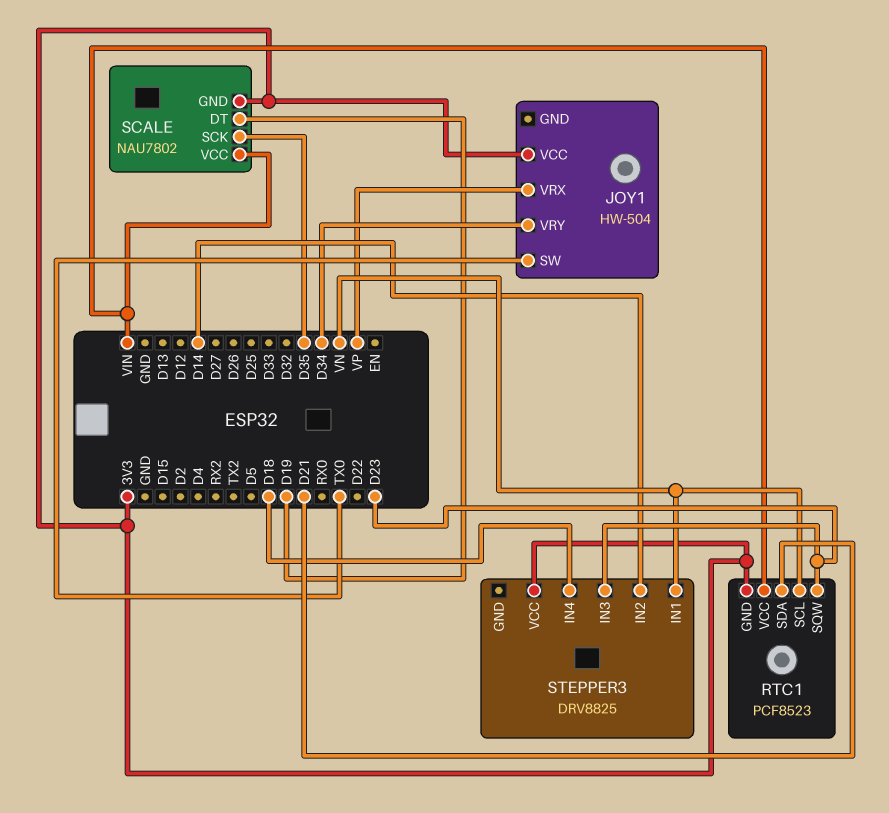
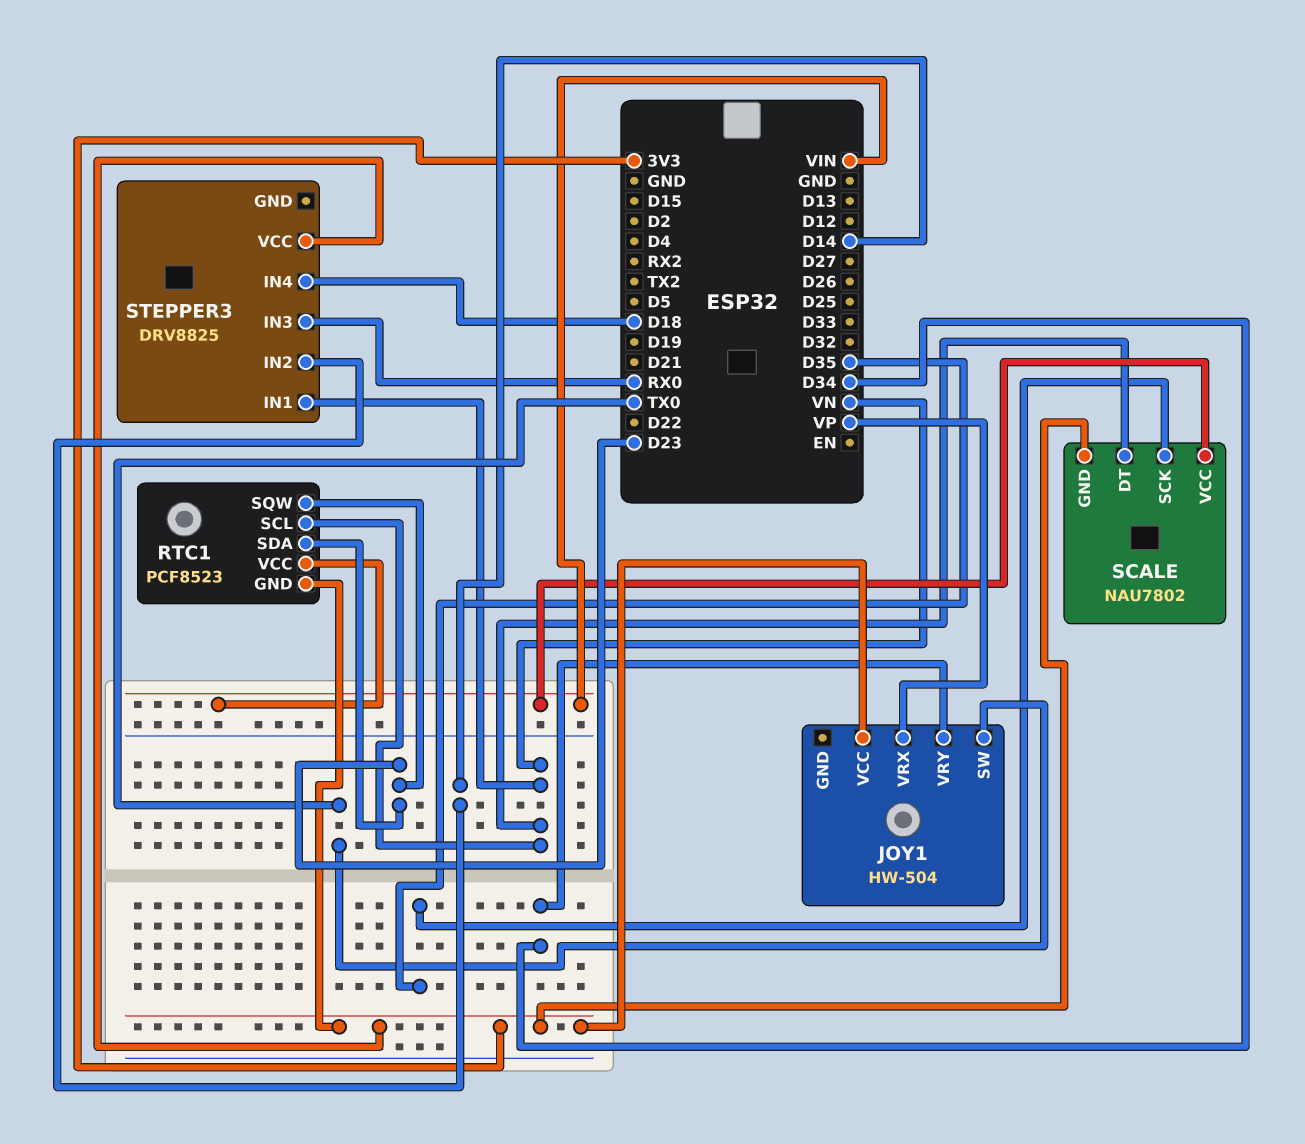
RTC1 pin SDA: D21 -> D23
SCALE pin DT: D19 -> VN
STEPPER3 pin IN3: D23 -> RX0

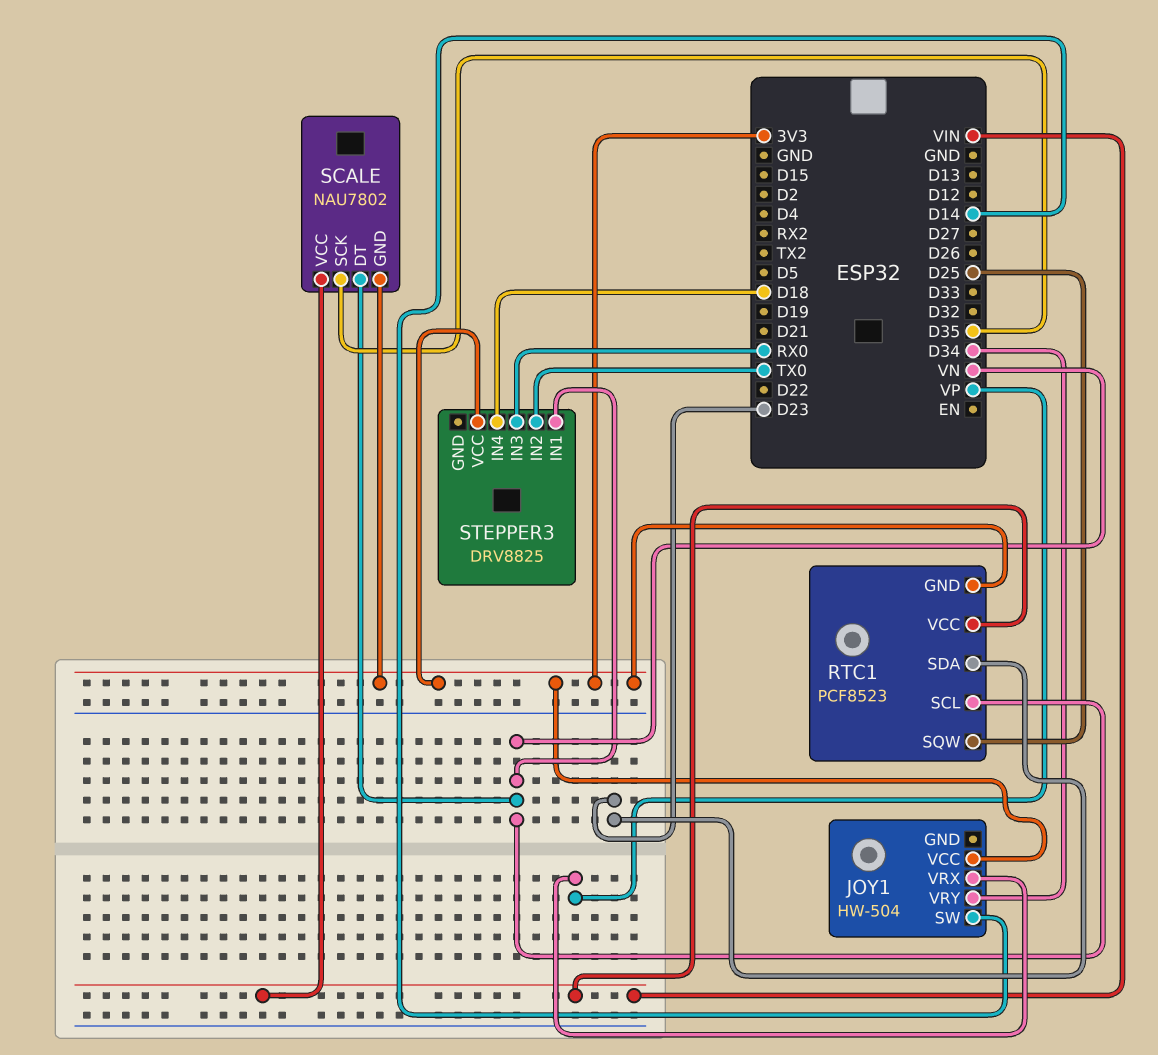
JOY1 pin SW: TX0 -> D14
RTC1 pin SQW: D23 -> D25
STEPPER3 pin IN2: D14 -> TX0

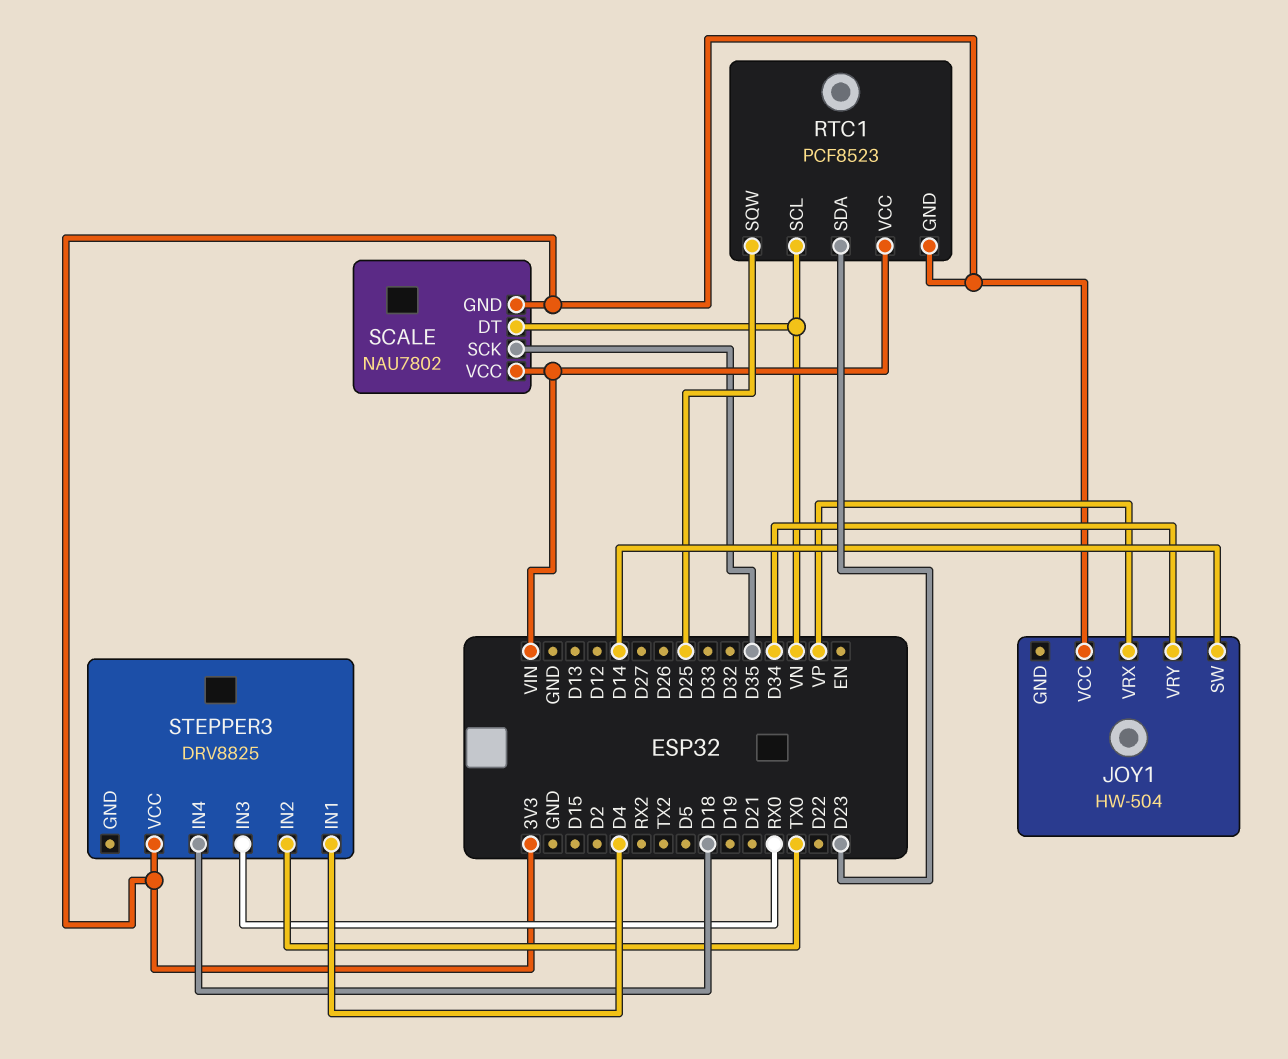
STEPPER3 pin IN1: VN -> D4

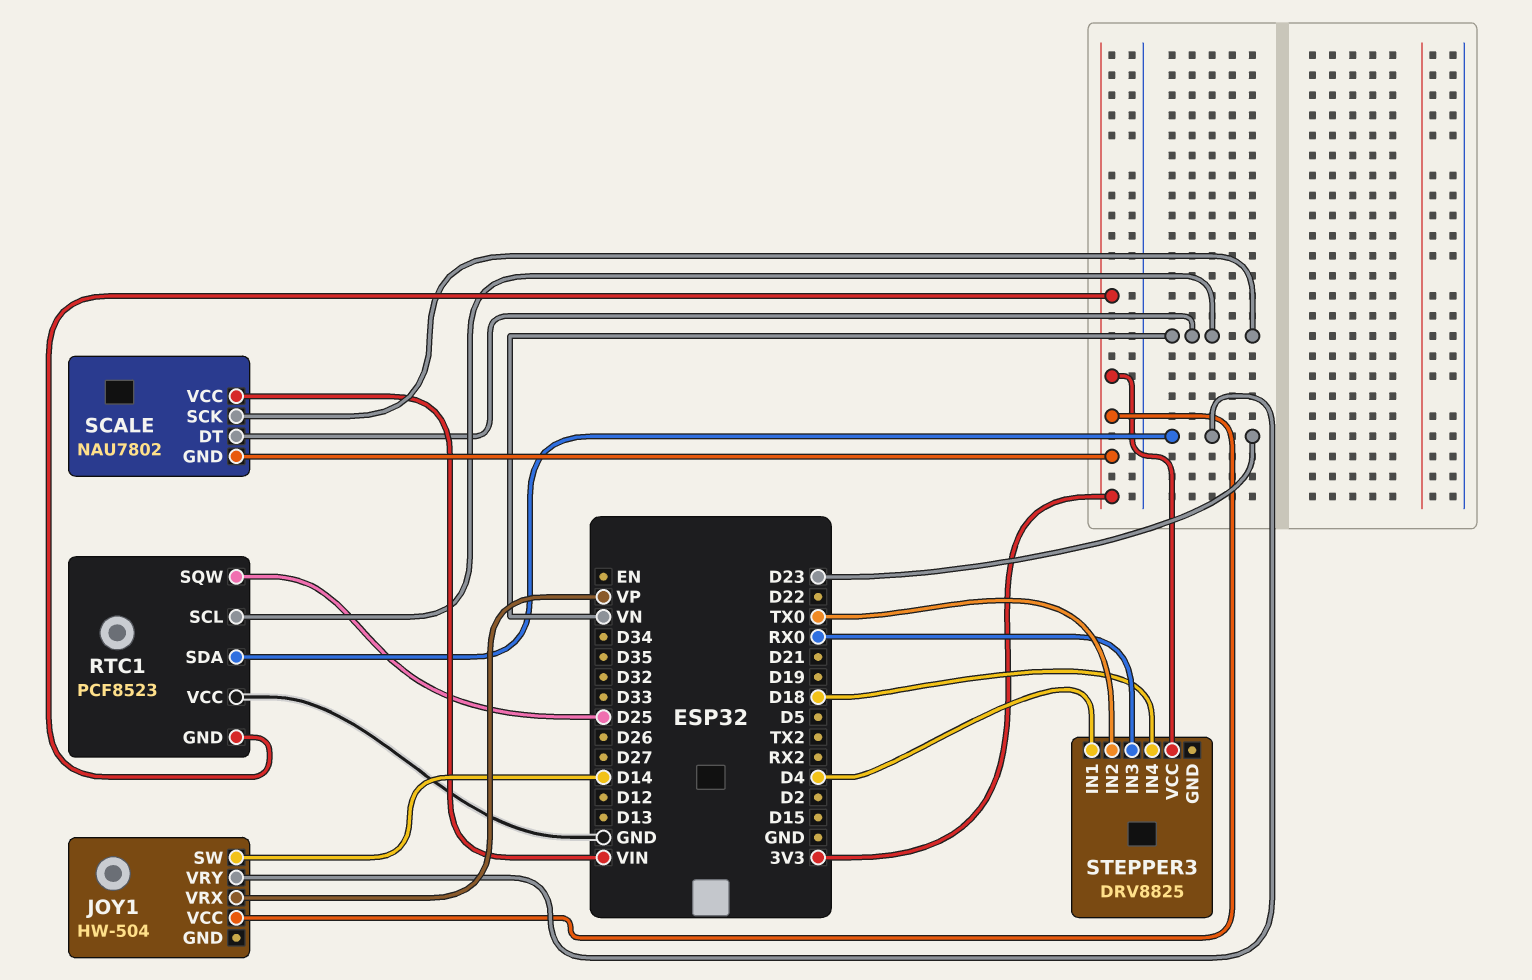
JOY1 pin VRY: D34 -> D23
RTC1 pin VCC: VIN -> GND
SCALE pin SCK: D35 -> VN

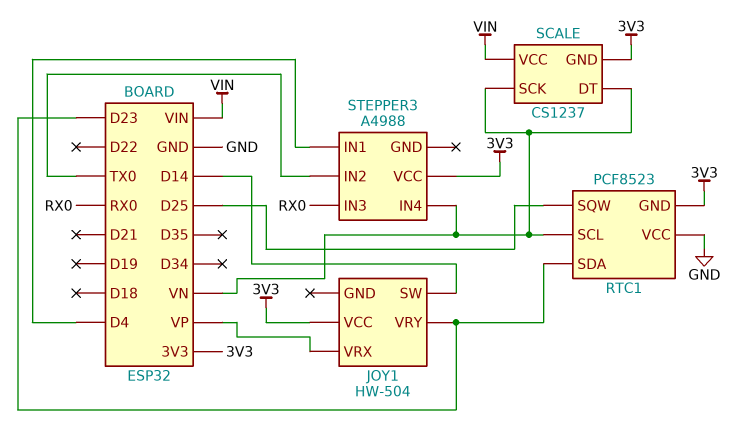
SCALE: NAU7802 -> CS1237
STEPPER3: DRV8825 -> A4988
STEPPER3 pin IN4: D18 -> VN

